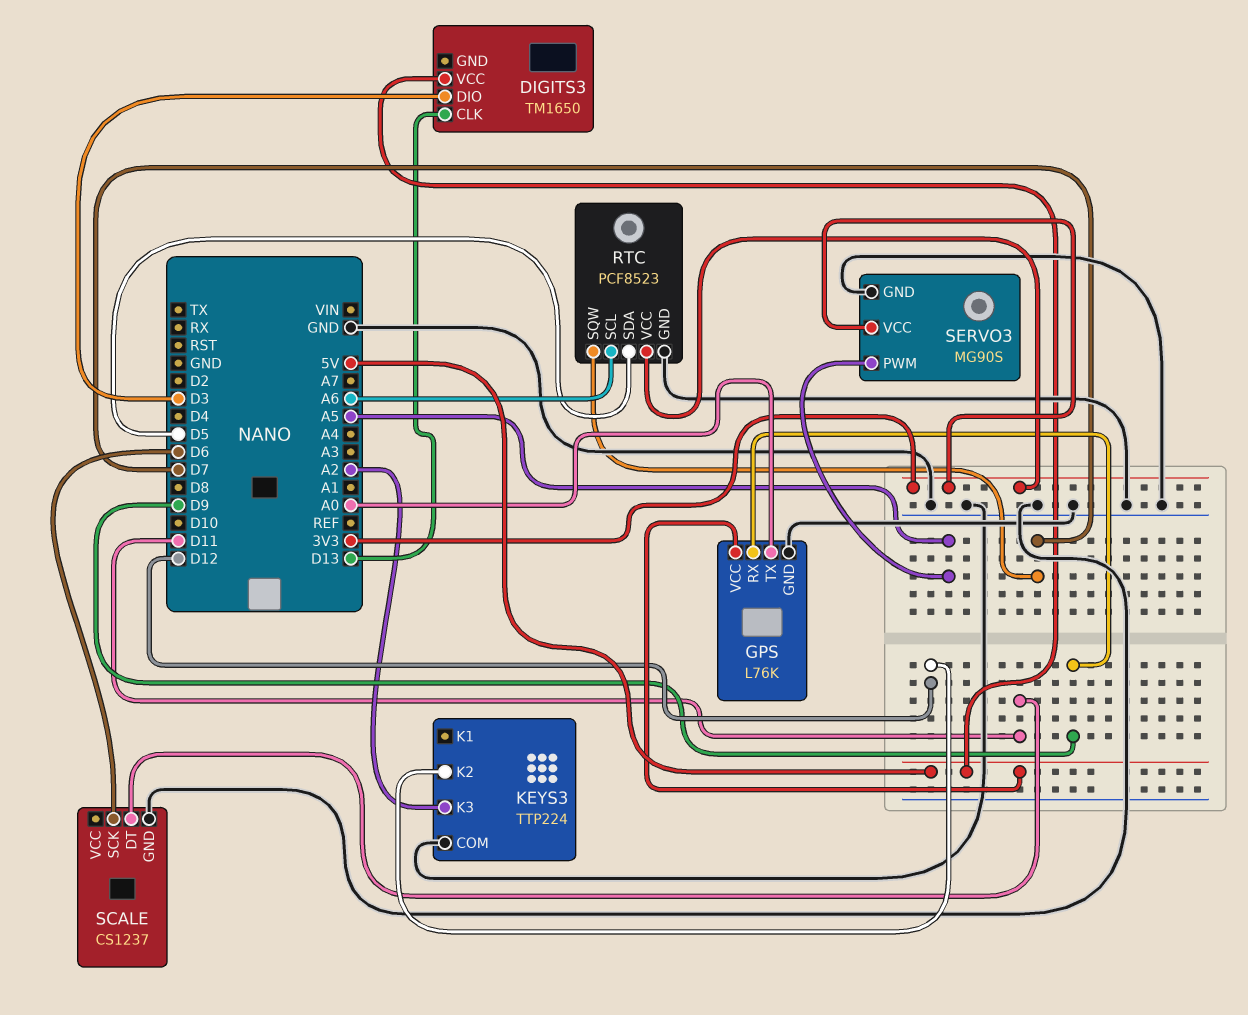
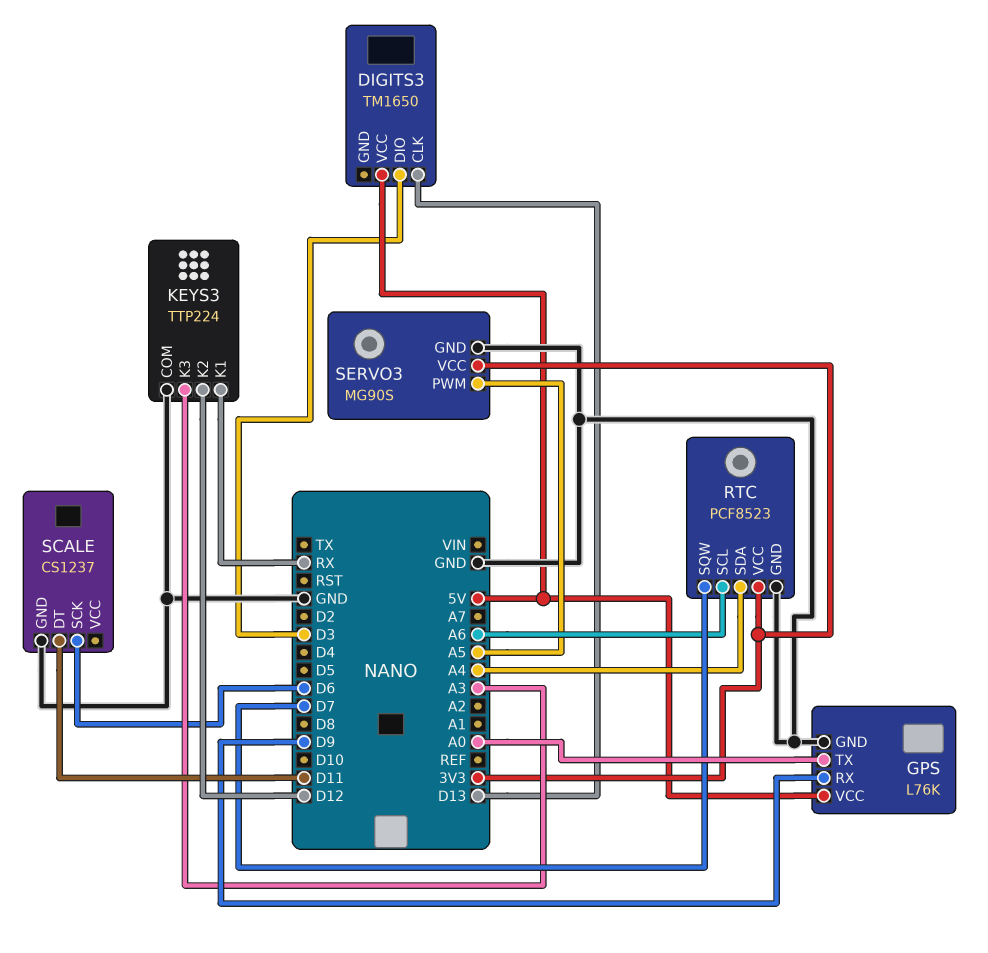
KEYS3 pin K1: none -> RX
KEYS3 pin K3: A2 -> A3
RTC pin SDA: D5 -> A4

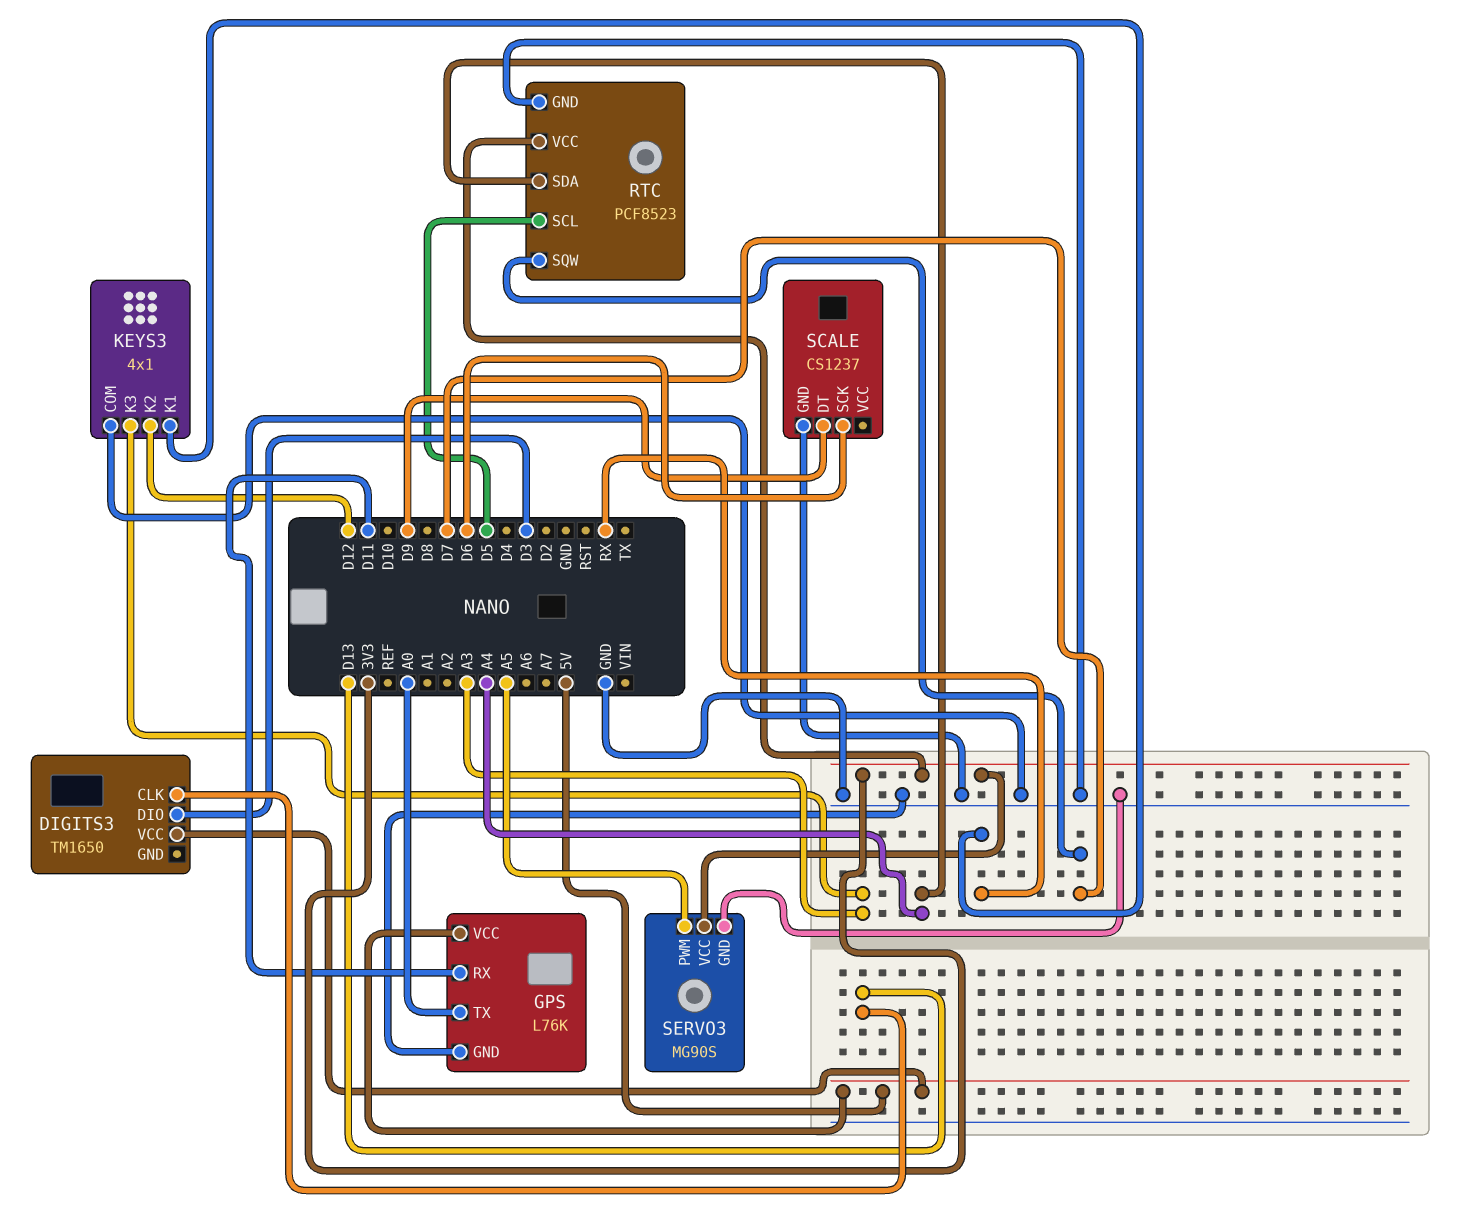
GPS pin RX: D9 -> D11
KEYS3: TTP224 -> 4x1
RTC pin SCL: A6 -> D5
SCALE pin DT: D11 -> D9

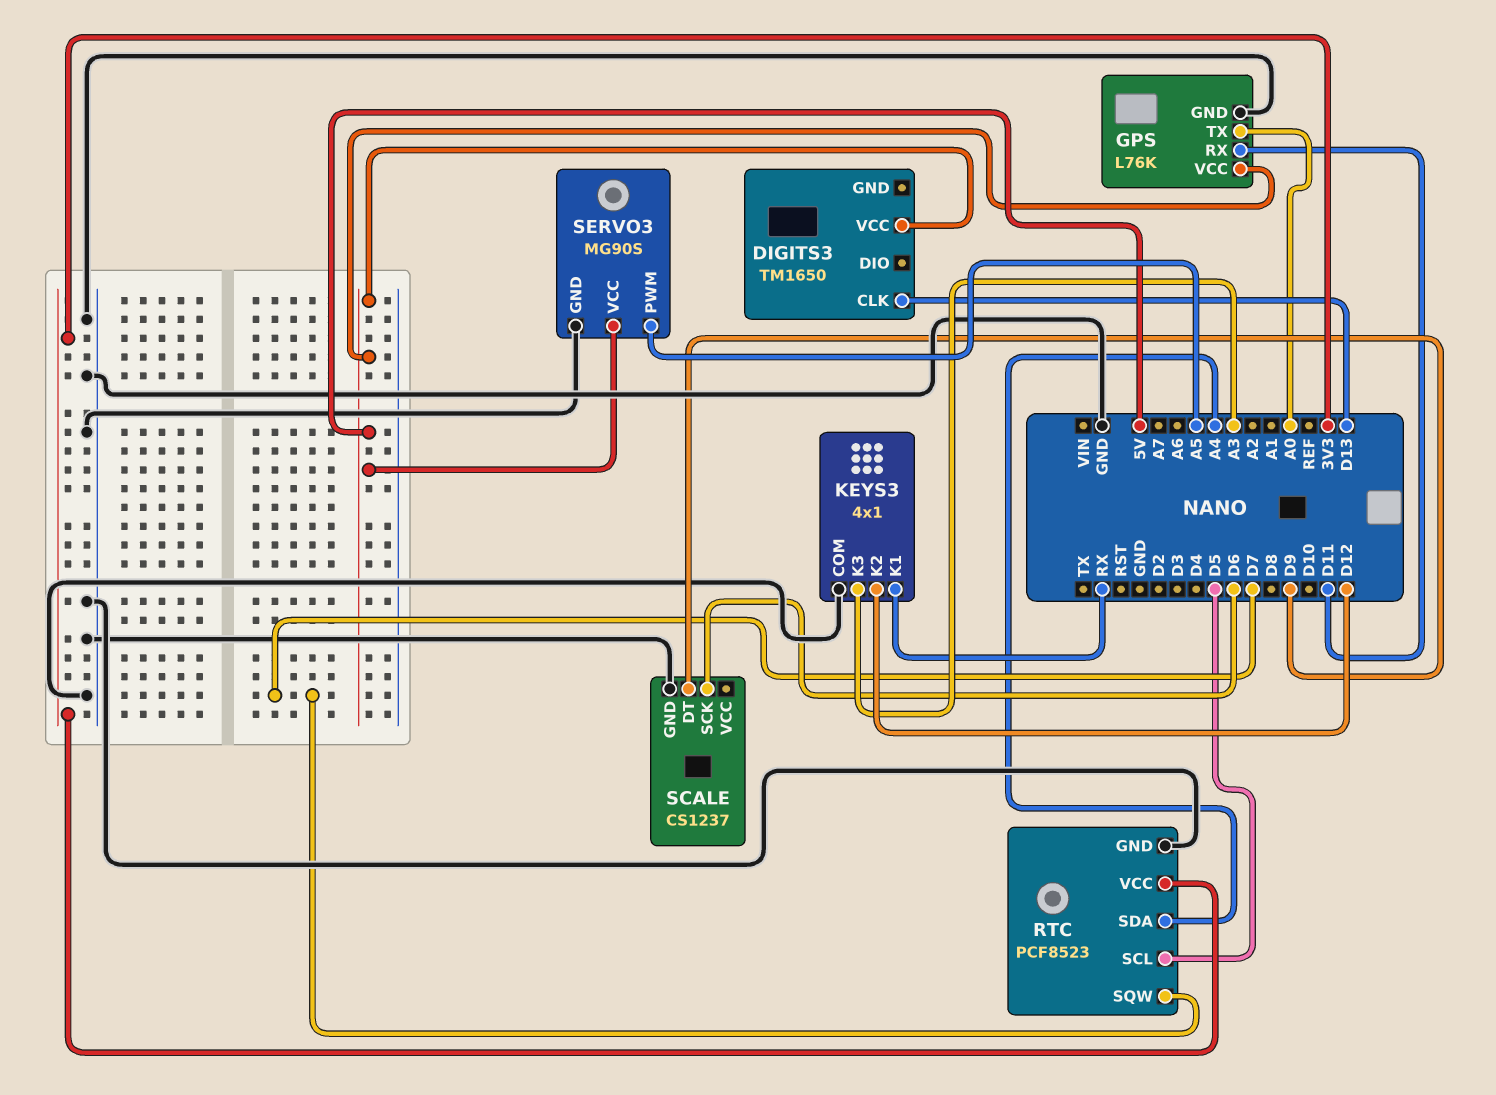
DIGITS3 pin DIO: D3 -> none
SERVO3 pin VCC: 3V3 -> 5V

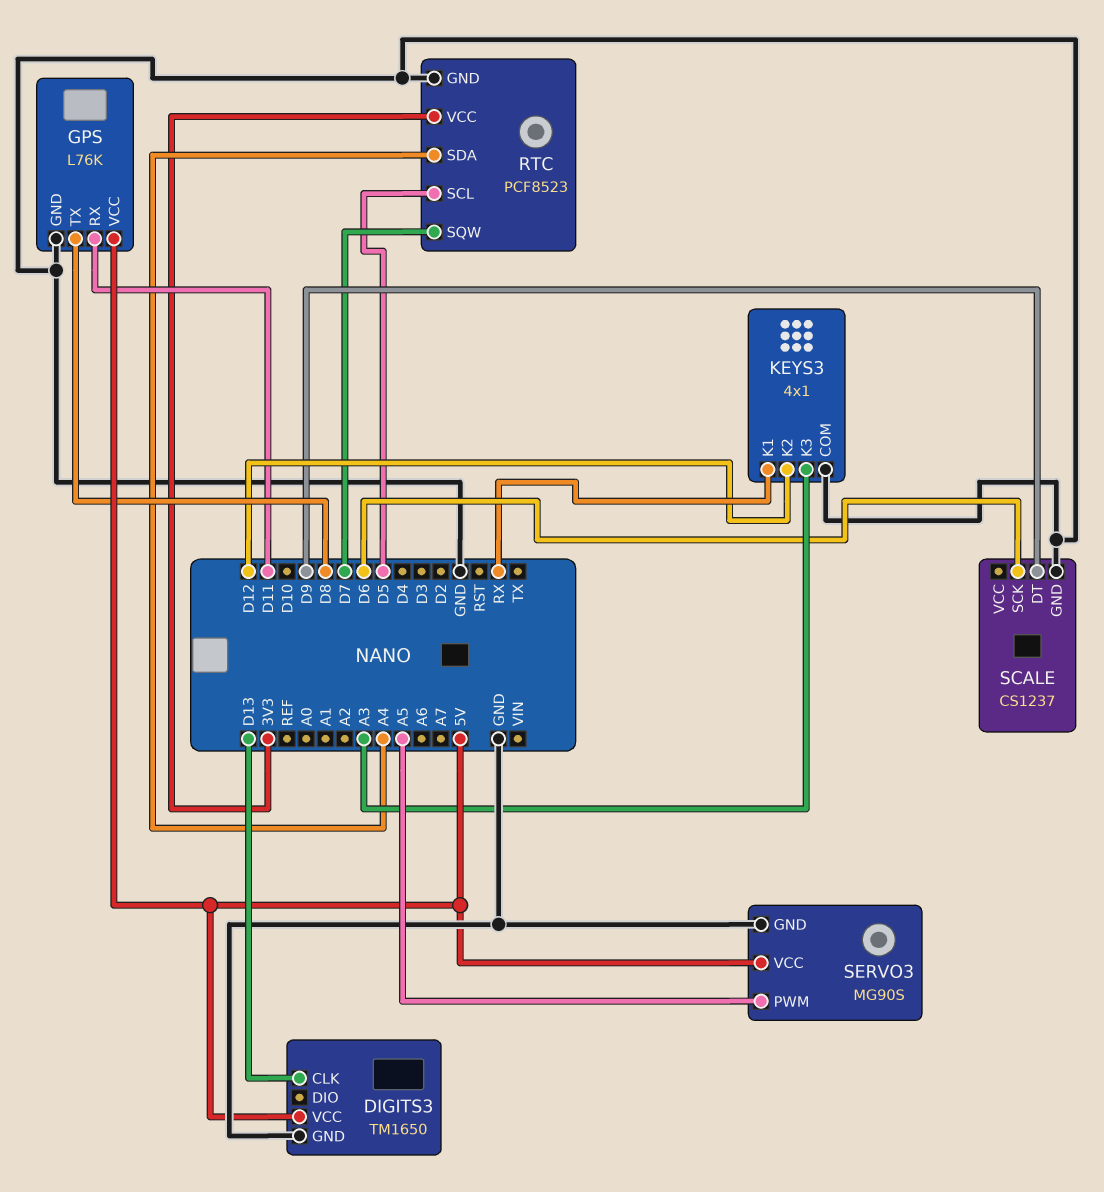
DIGITS3 pin GND: none -> GND
GPS pin TX: A0 -> D8

